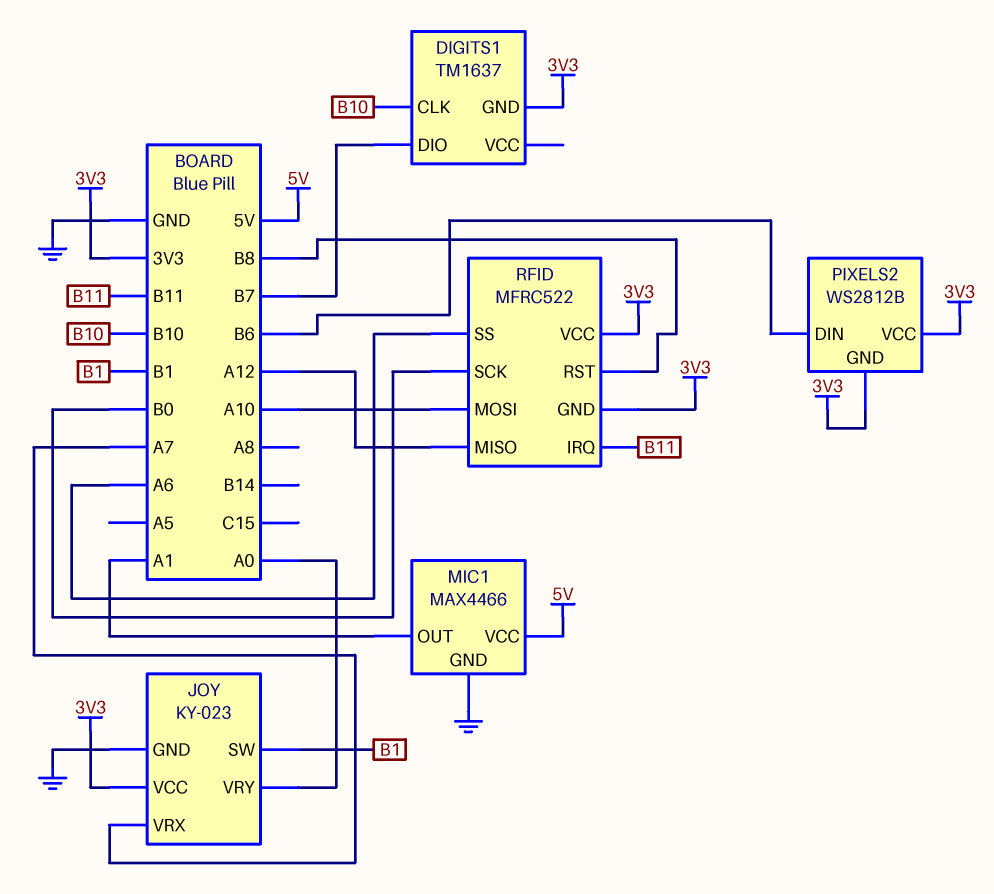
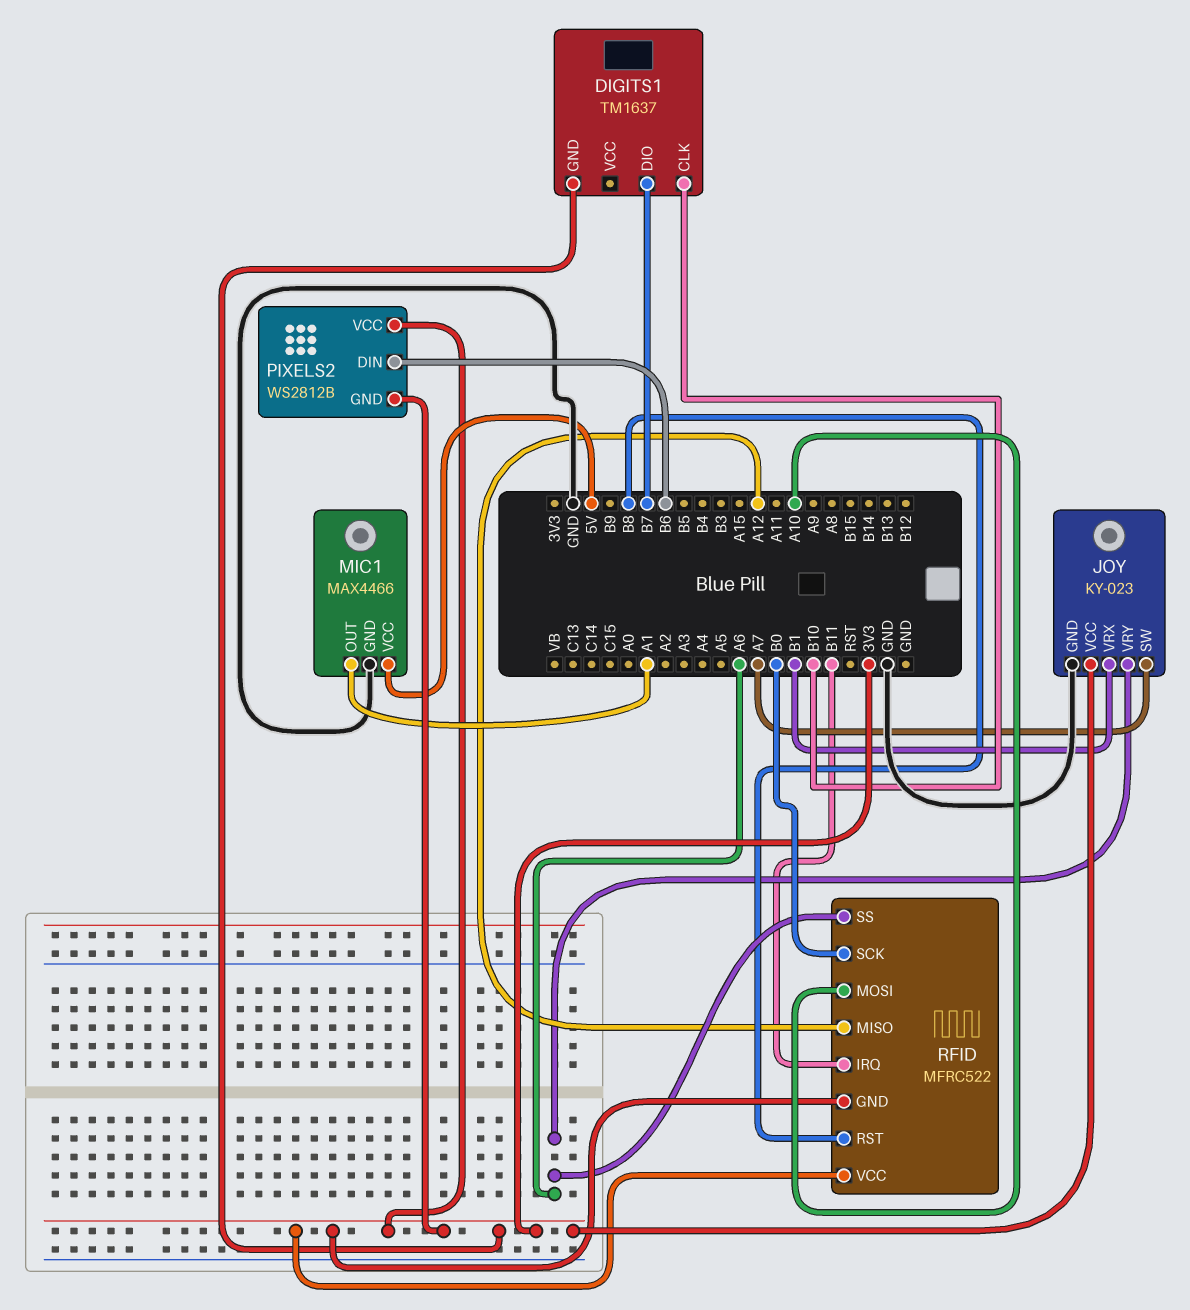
JOY pin SW: B1 -> A7
JOY pin VRX: A7 -> B1
JOY pin VRY: A0 -> A6

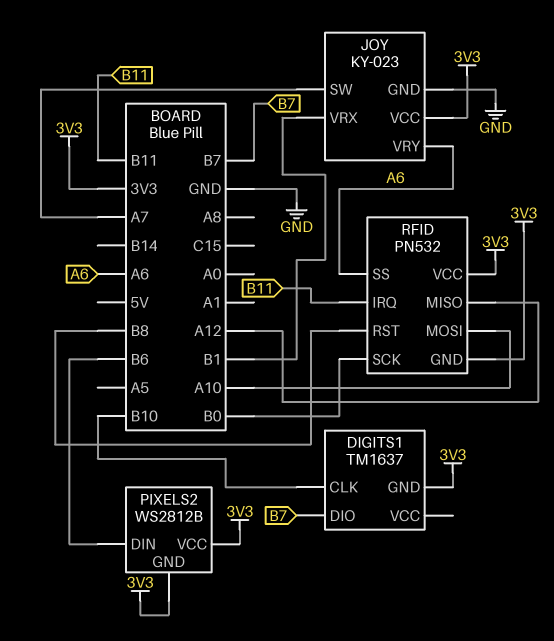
MIC1: MAX4466 -> none
MIC1 pin GND: GND -> none
MIC1 pin OUT: A1 -> none
MIC1 pin VCC: 5V -> none
RFID: MFRC522 -> PN532

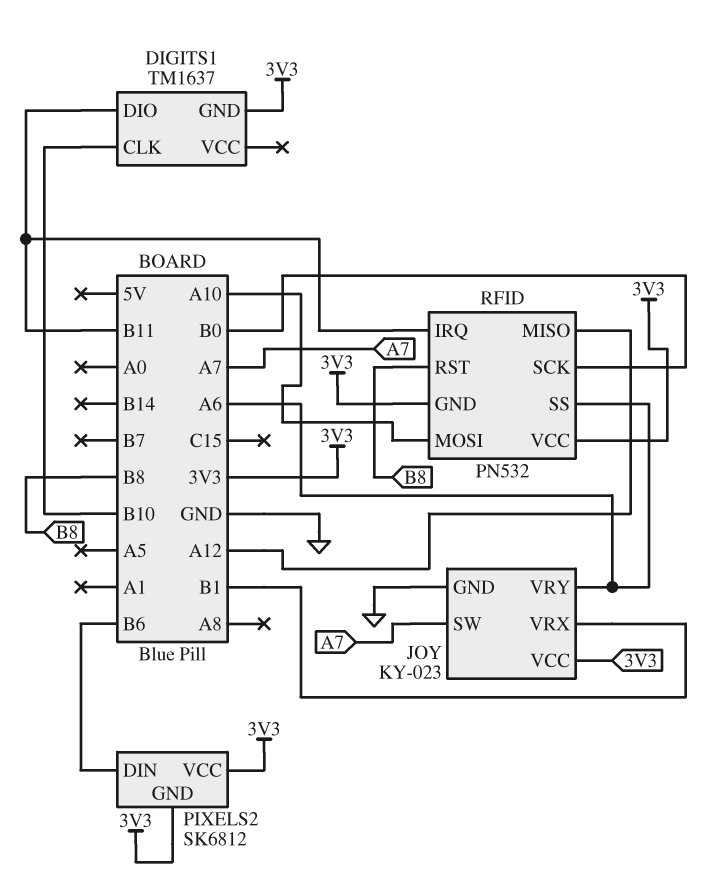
DIGITS1 pin DIO: B7 -> B11
PIXELS2: WS2812B -> SK6812

